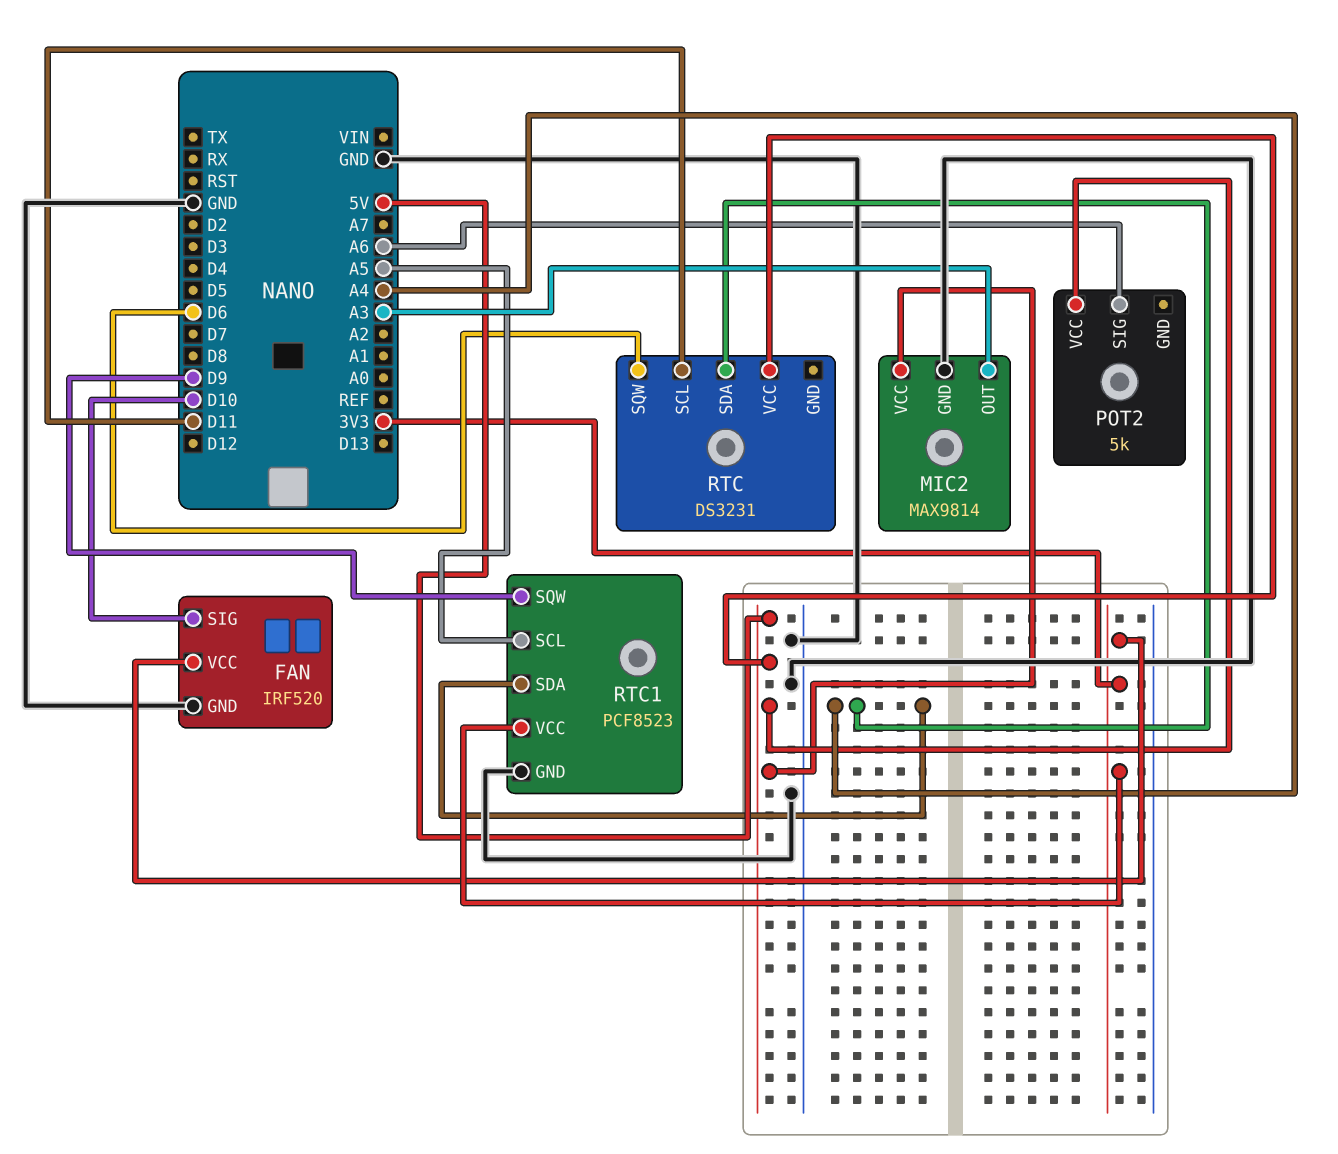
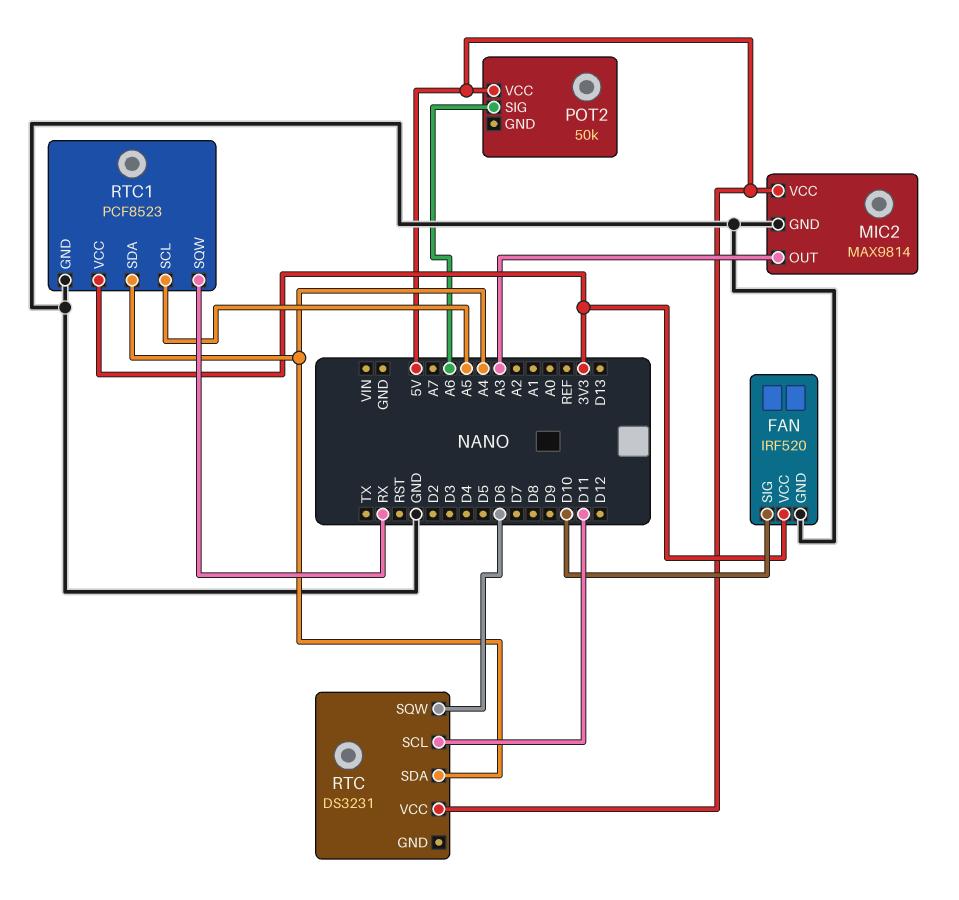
POT2: 5k -> 50k
RTC1 pin SQW: D9 -> RX

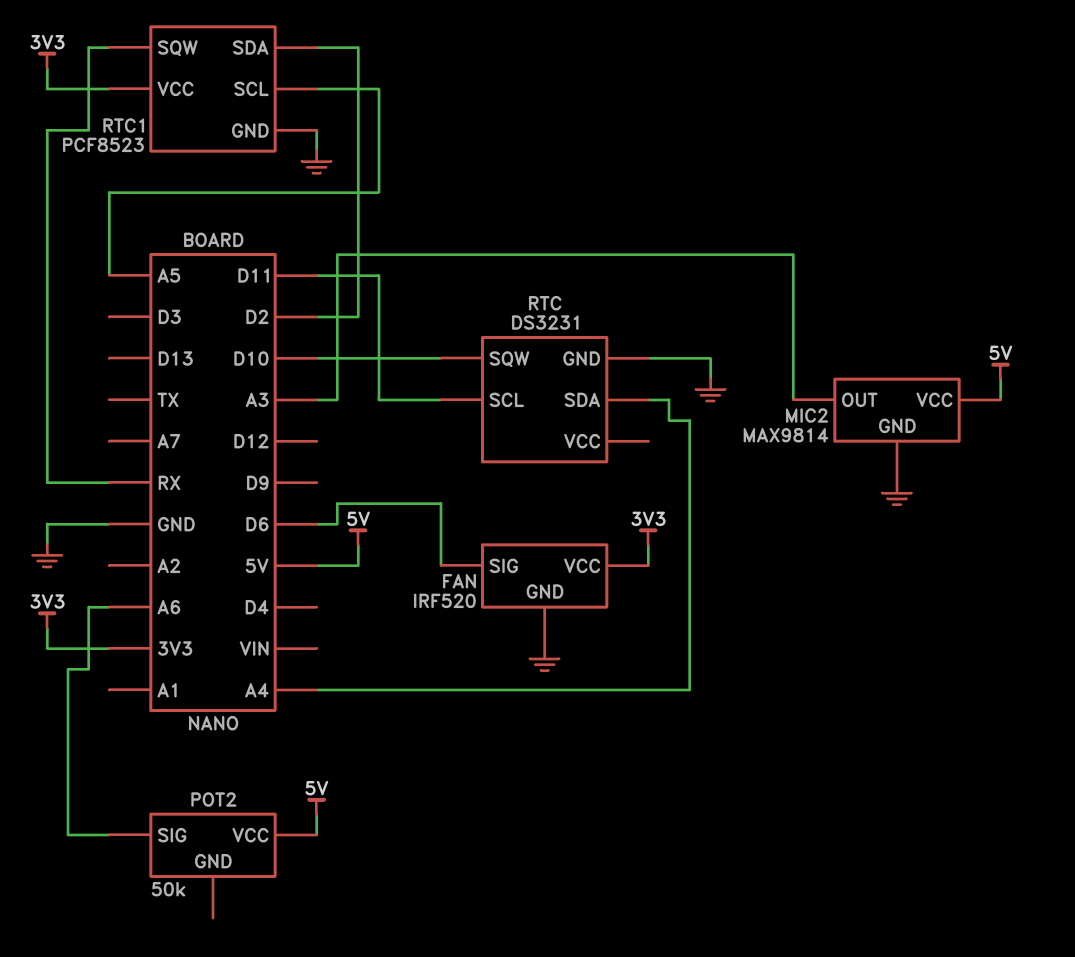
FAN pin SIG: D10 -> D6
RTC pin GND: none -> GND
RTC pin SQW: D6 -> D10
RTC pin VCC: 5V -> none
RTC1 pin SDA: A4 -> D2

